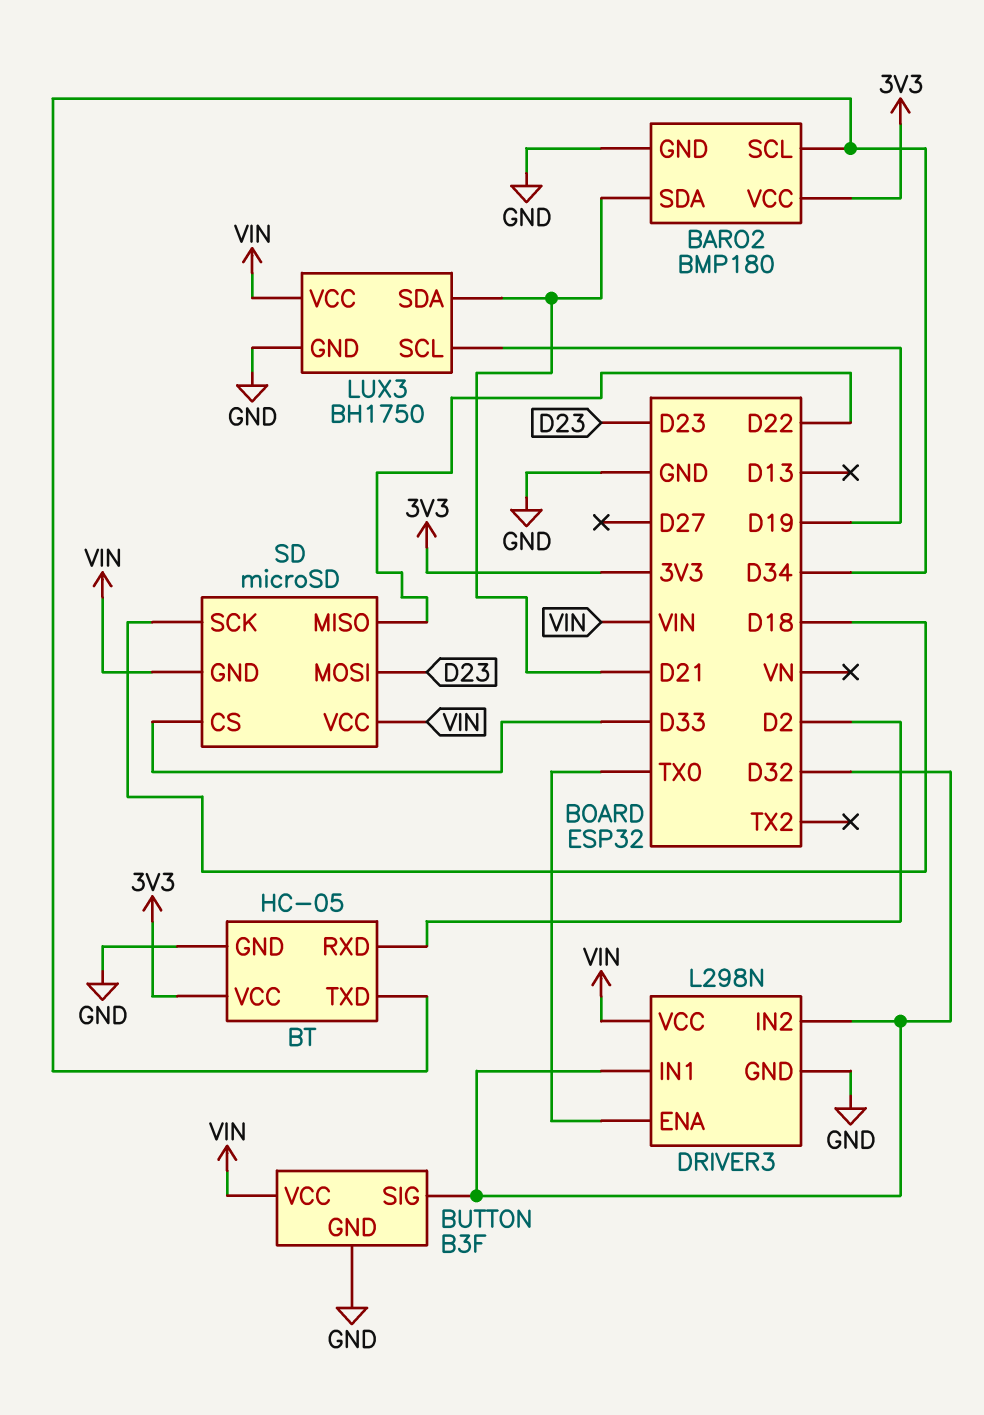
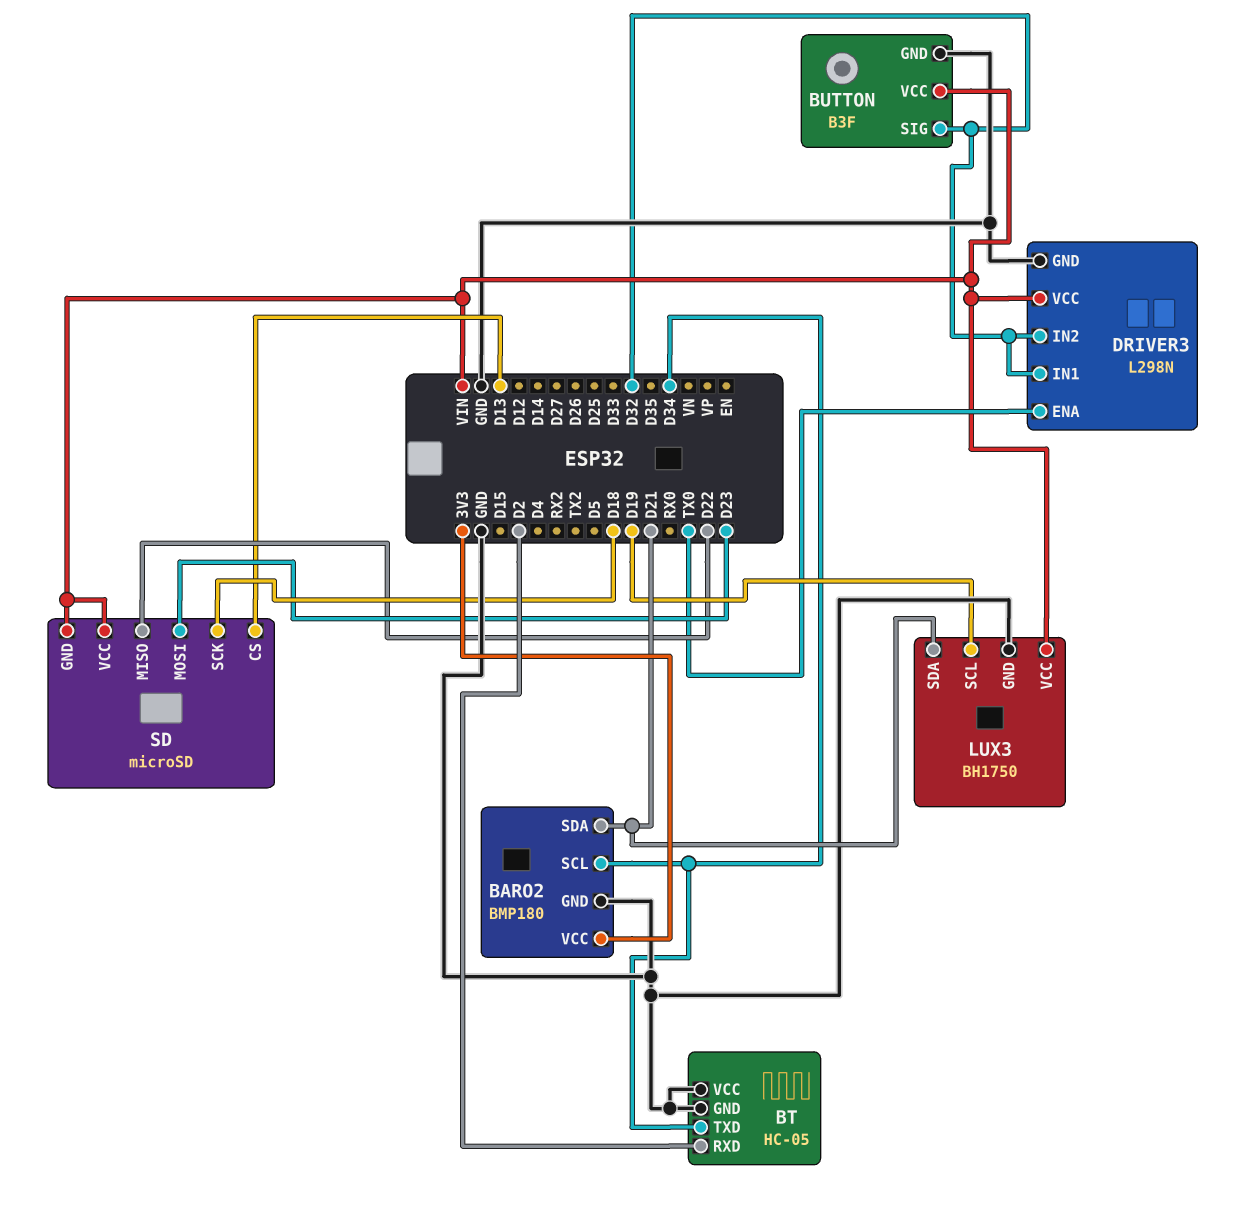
BT pin VCC: 3V3 -> GND
SD pin CS: D33 -> D13

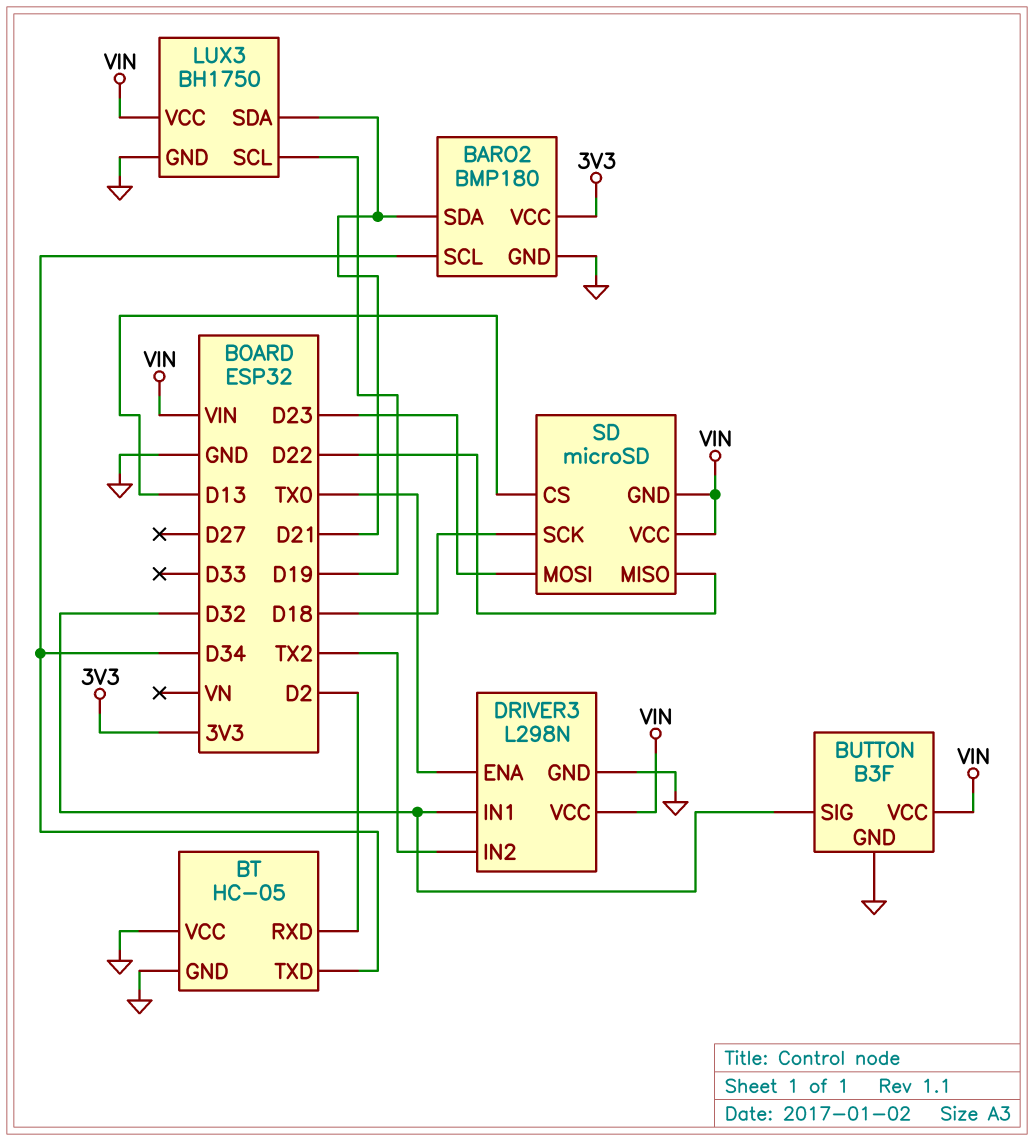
DRIVER3 pin IN2: D32 -> TX2

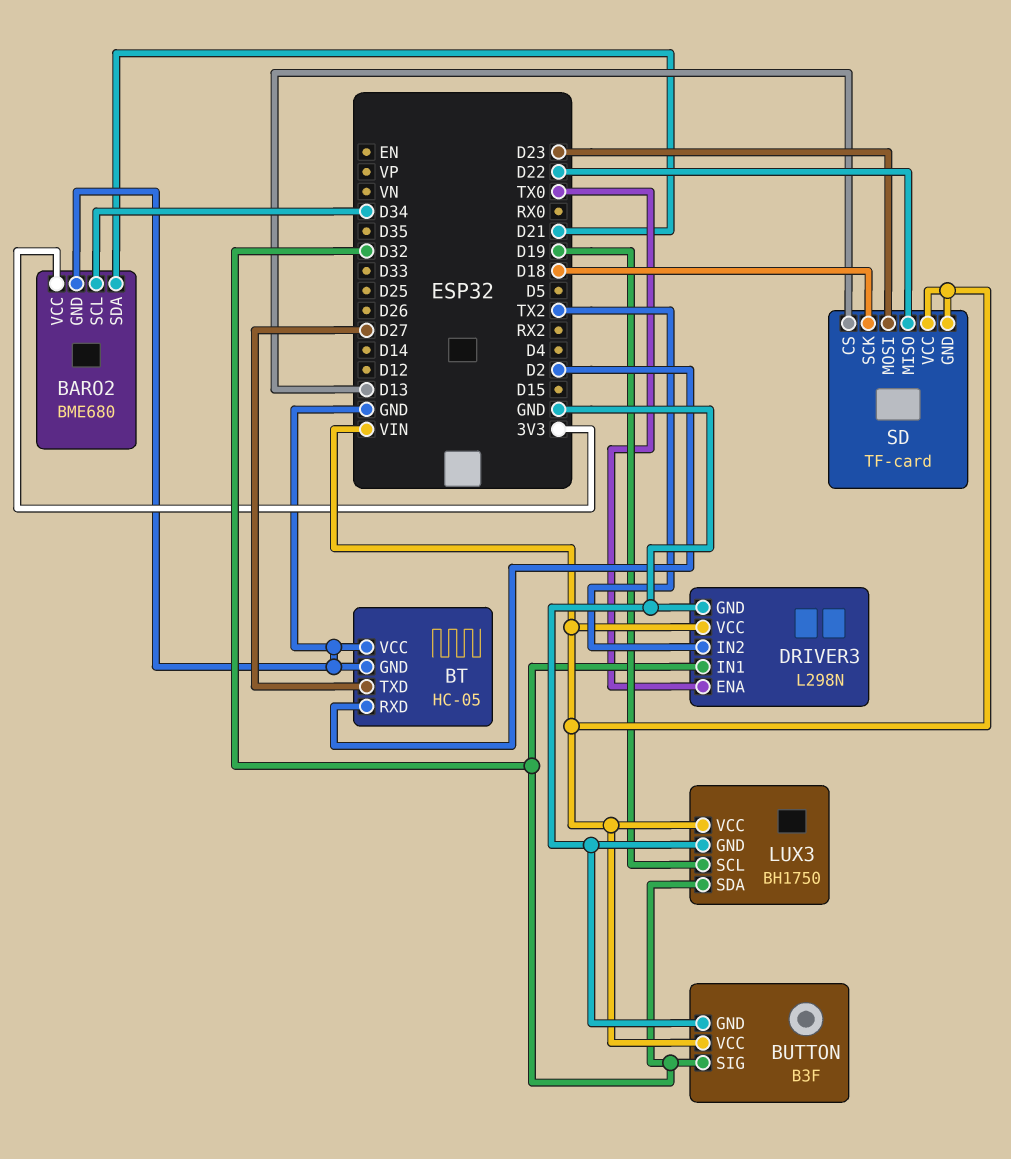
BARO2: BMP180 -> BME680
BT pin TXD: D34 -> D27
LUX3 pin SDA: D21 -> D32
SD: microSD -> TF-card

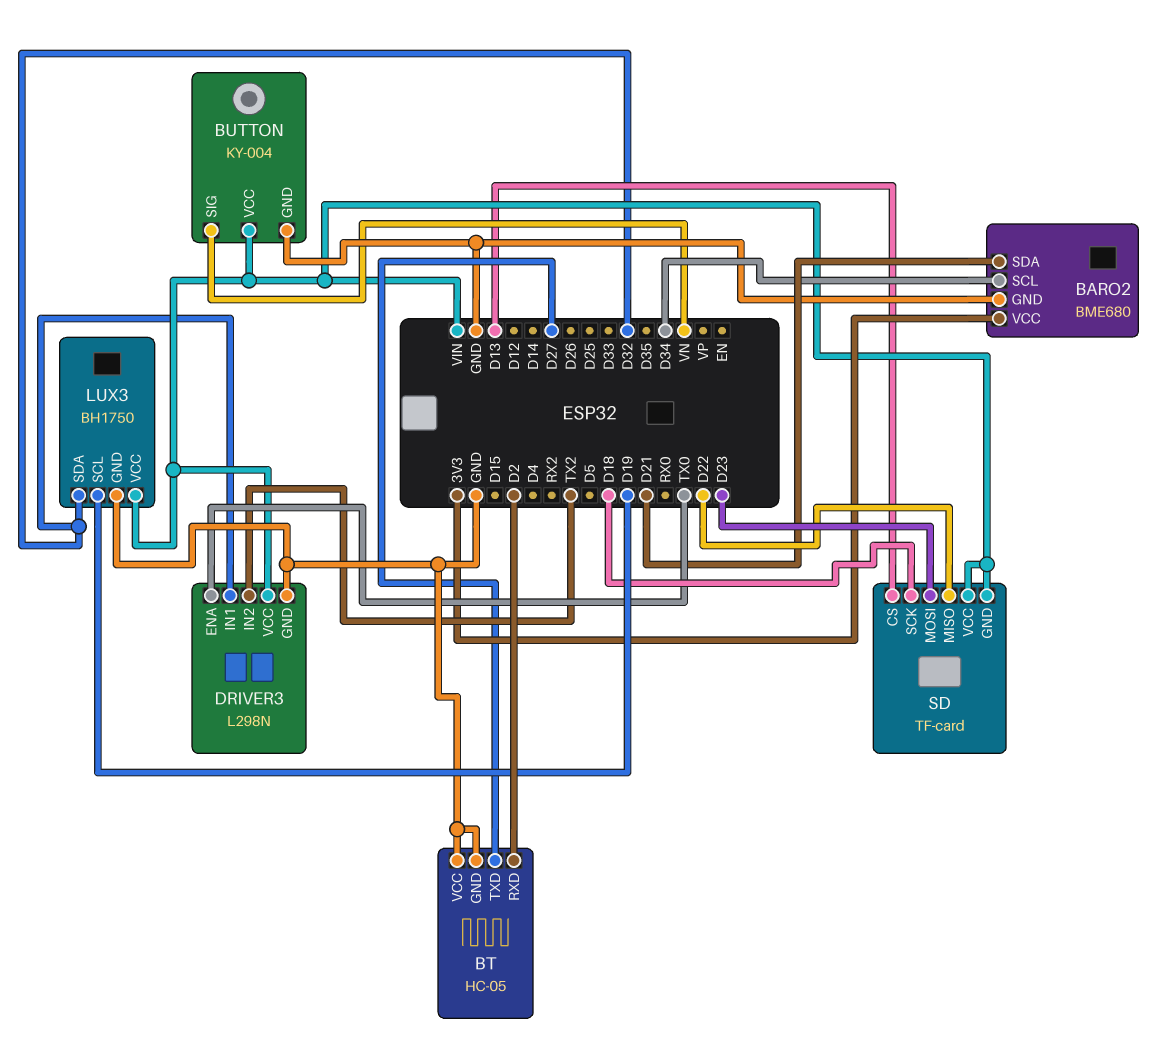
BUTTON: B3F -> KY-004
BUTTON pin SIG: D32 -> VN

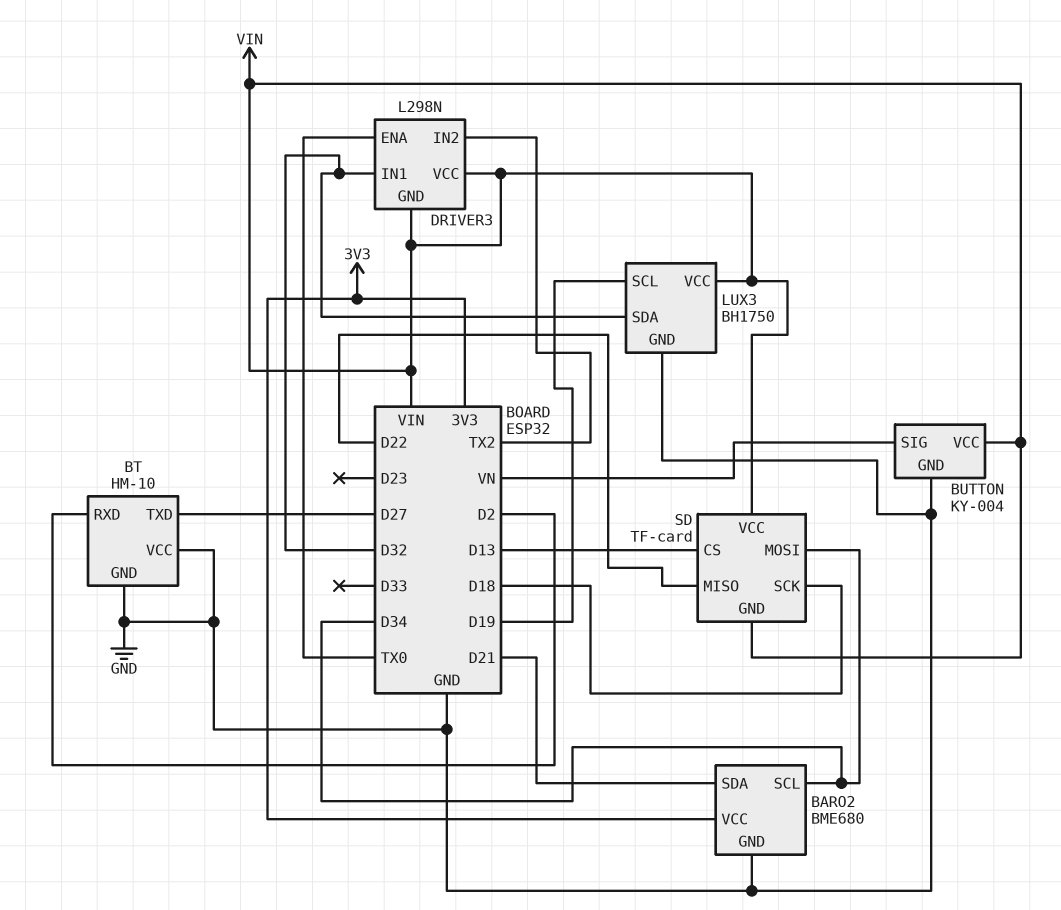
BT: HC-05 -> HM-10
DRIVER3 pin GND: GND -> VIN
SD pin MOSI: D23 -> D34

